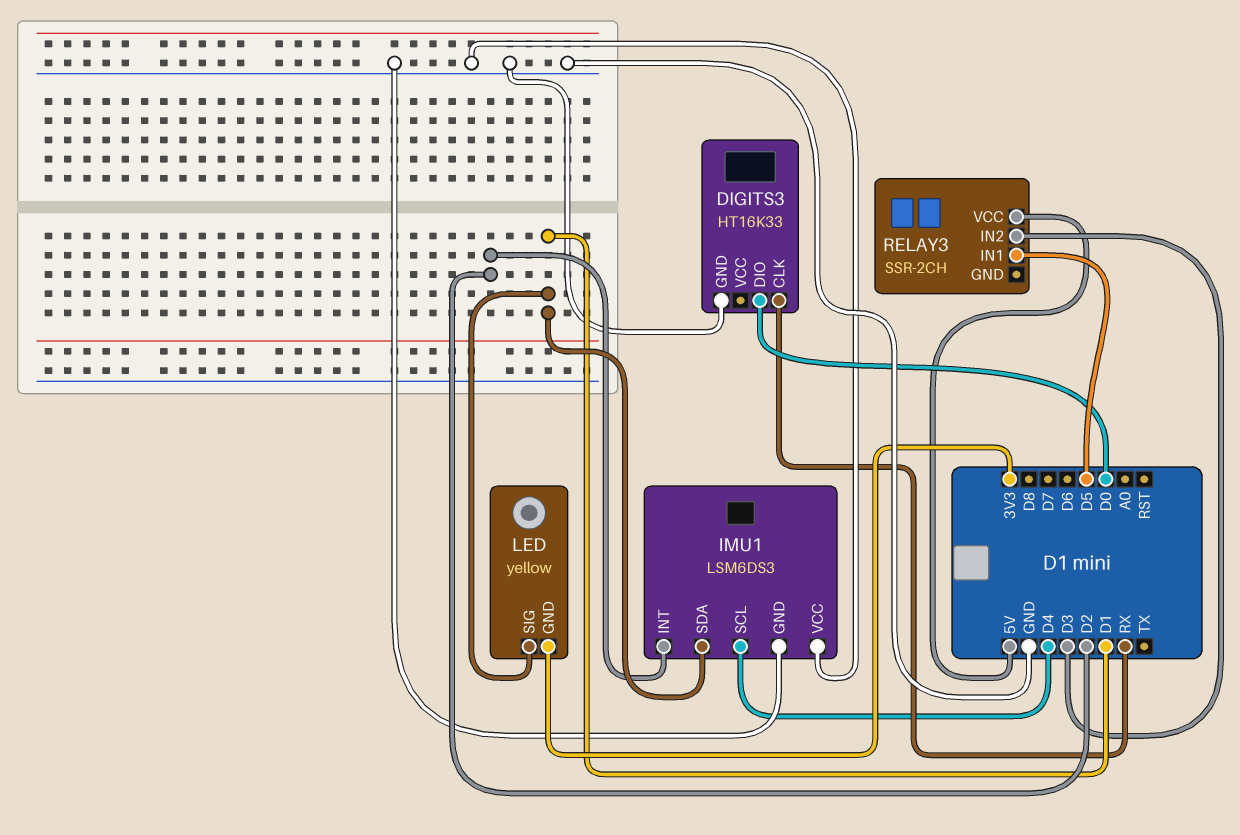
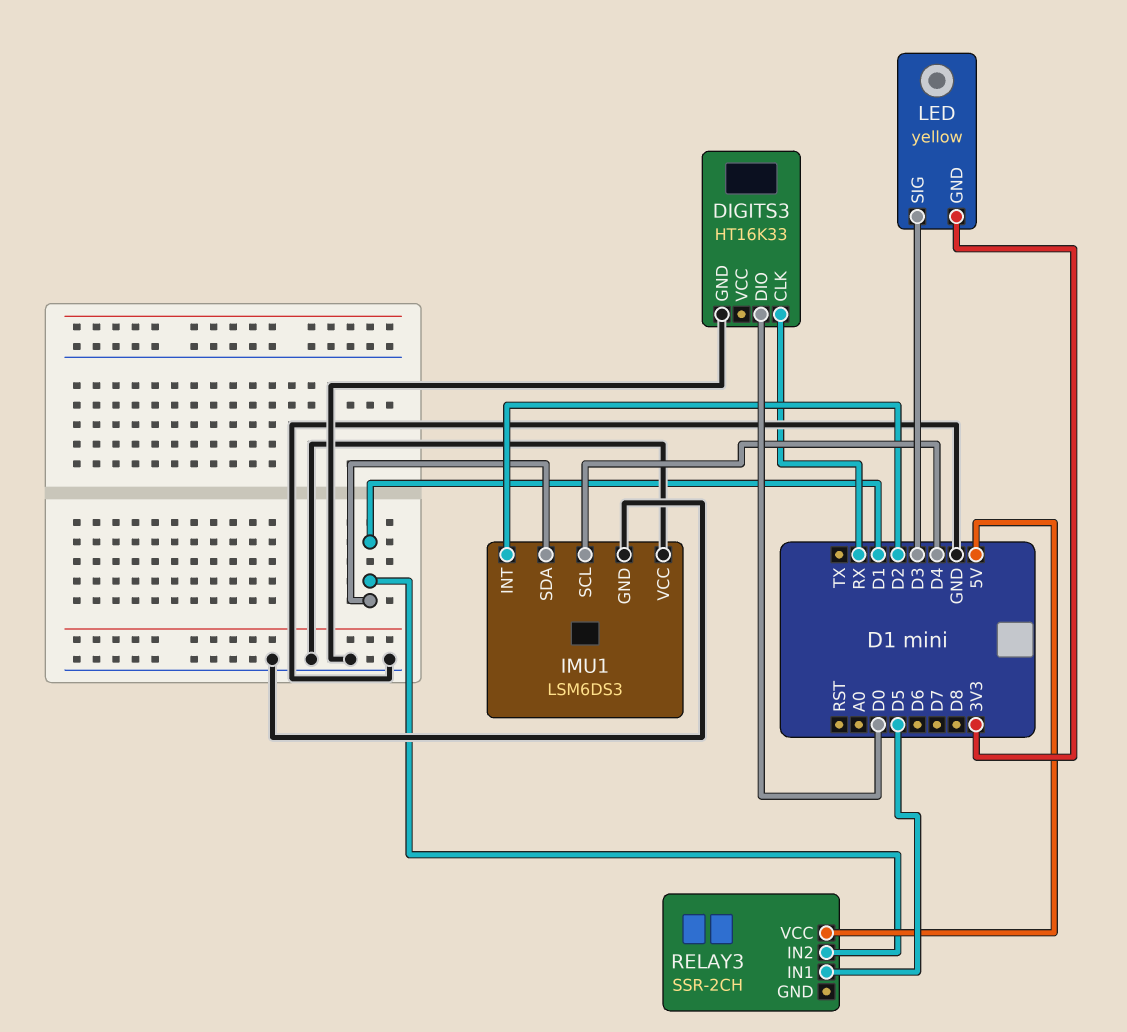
LED pin SIG: D1 -> D3
RELAY3 pin IN2: D3 -> D1

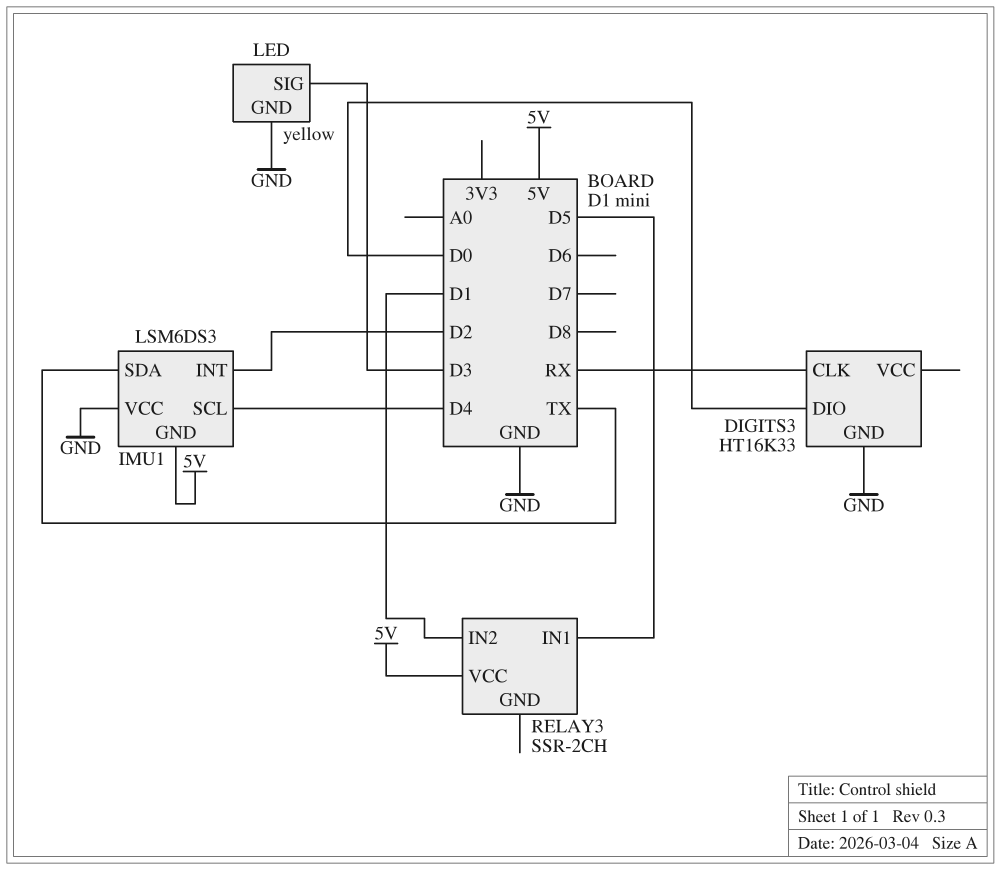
IMU1 pin GND: GND -> 5V
IMU1 pin SDA: D1 -> TX
LED pin GND: 3V3 -> GND

